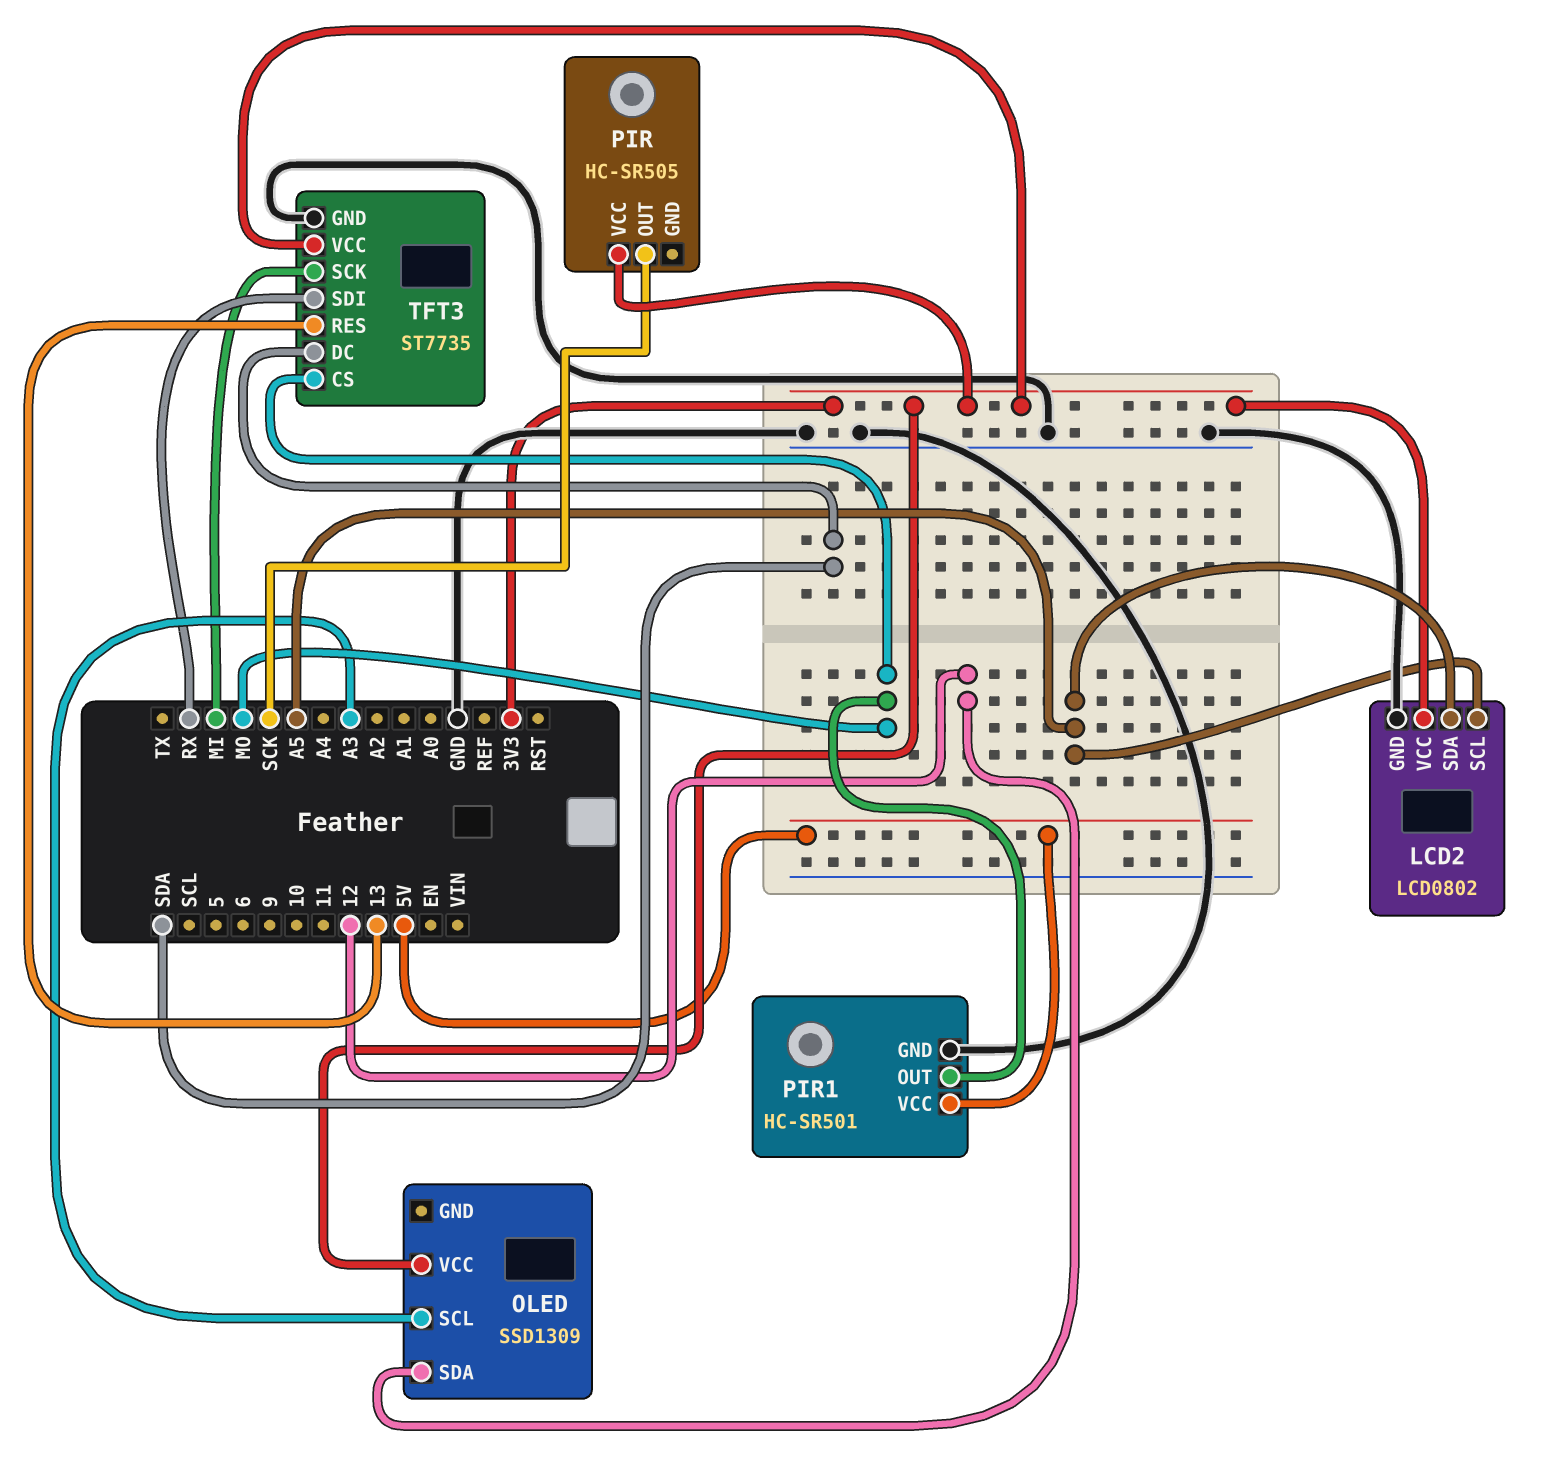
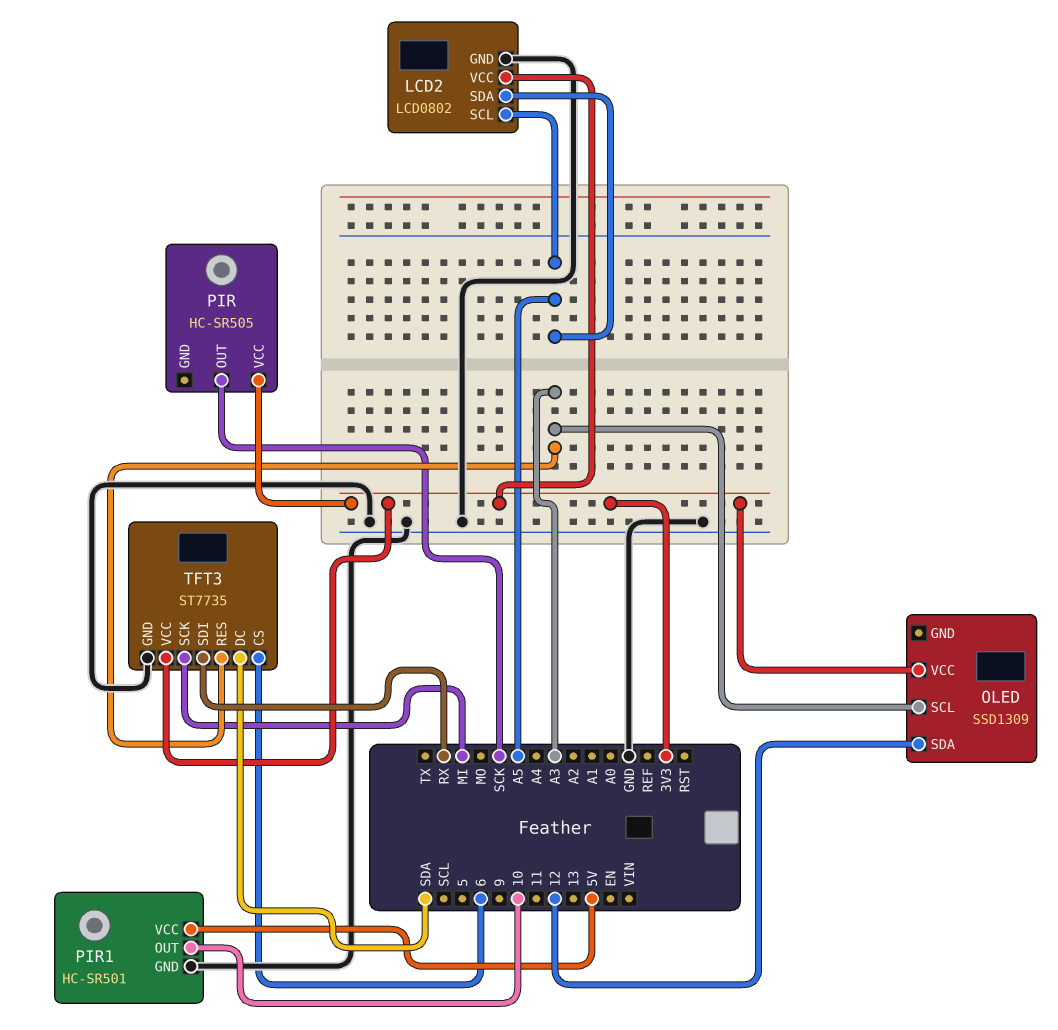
PIR1 pin OUT: MO -> 10
TFT3 pin CS: MO -> 6
TFT3 pin RES: 13 -> A3

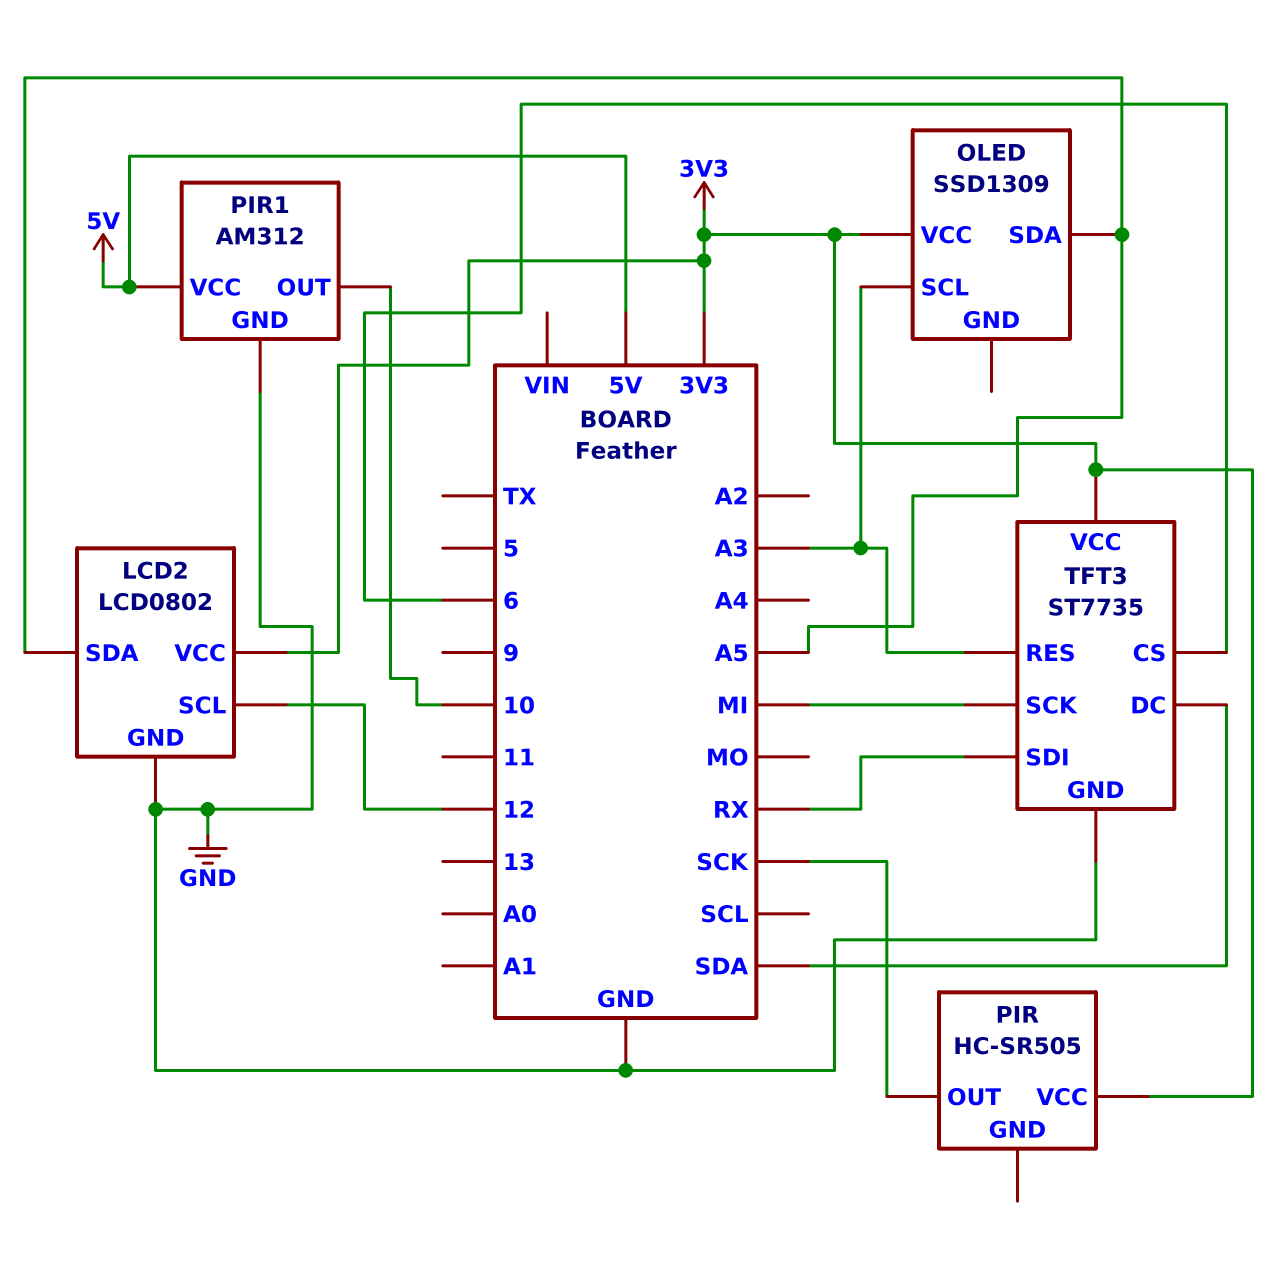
LCD2 pin SCL: A5 -> 12
OLED pin SDA: 12 -> A5
PIR1: HC-SR501 -> AM312

